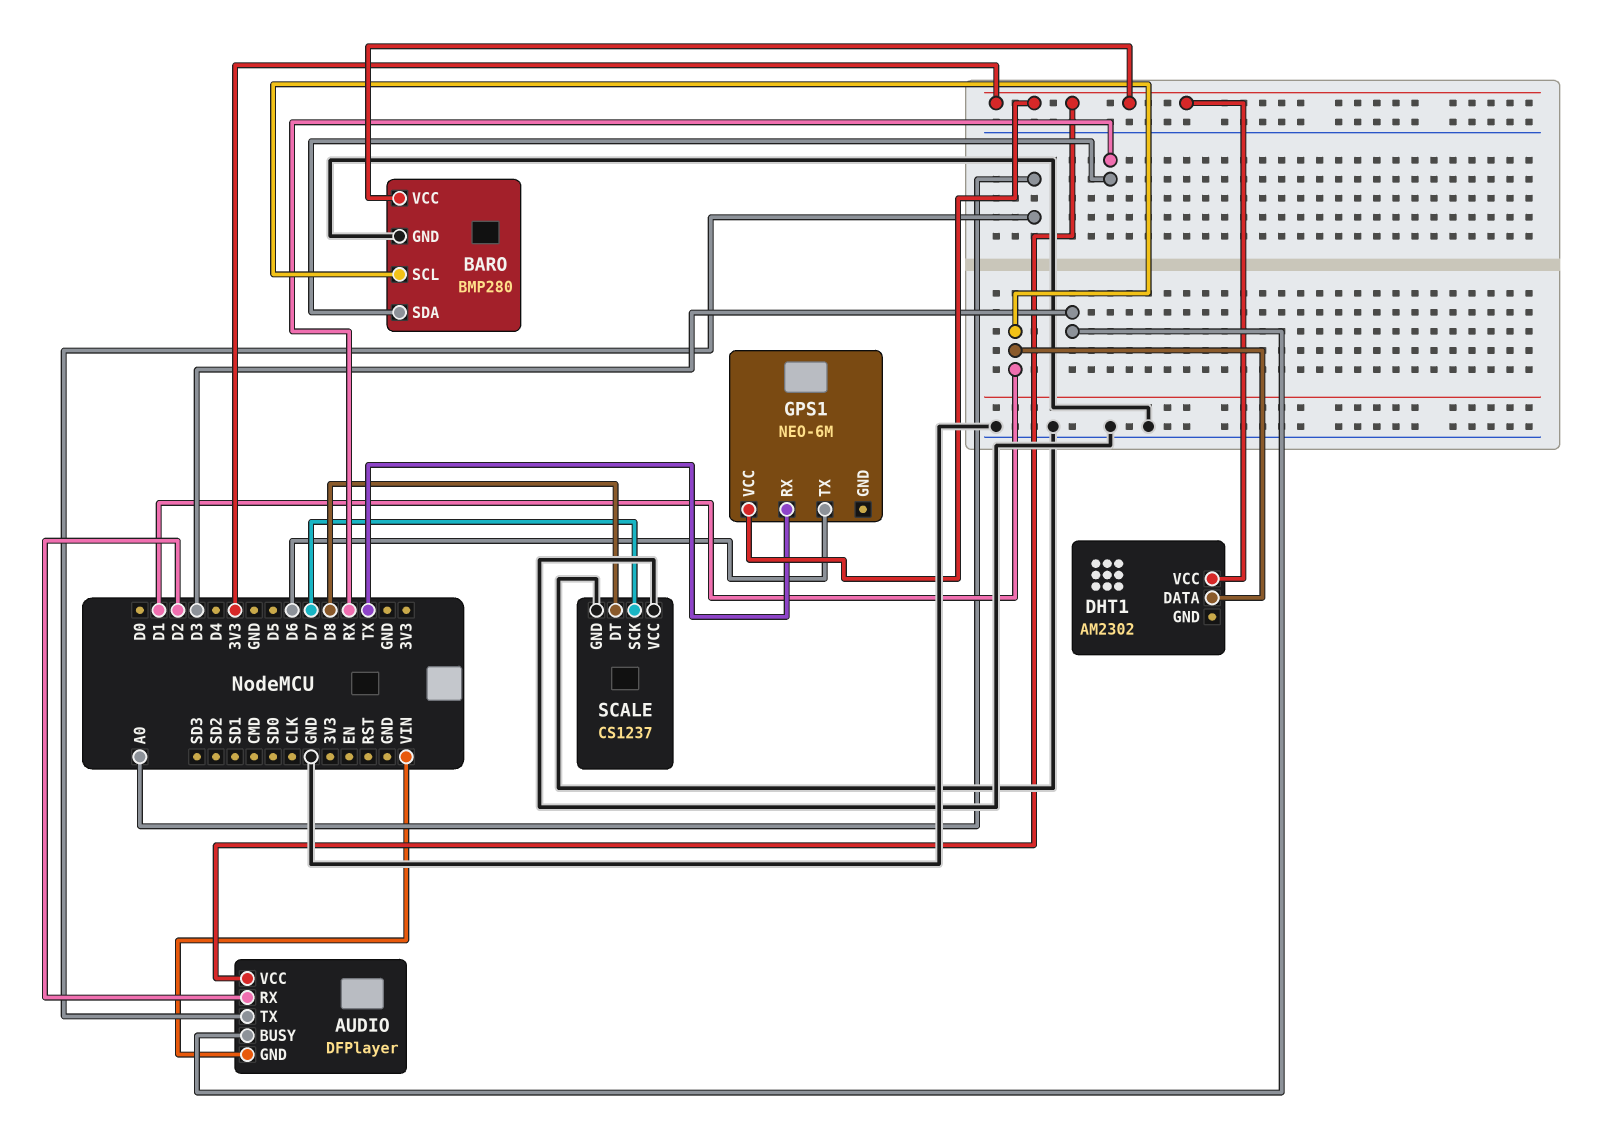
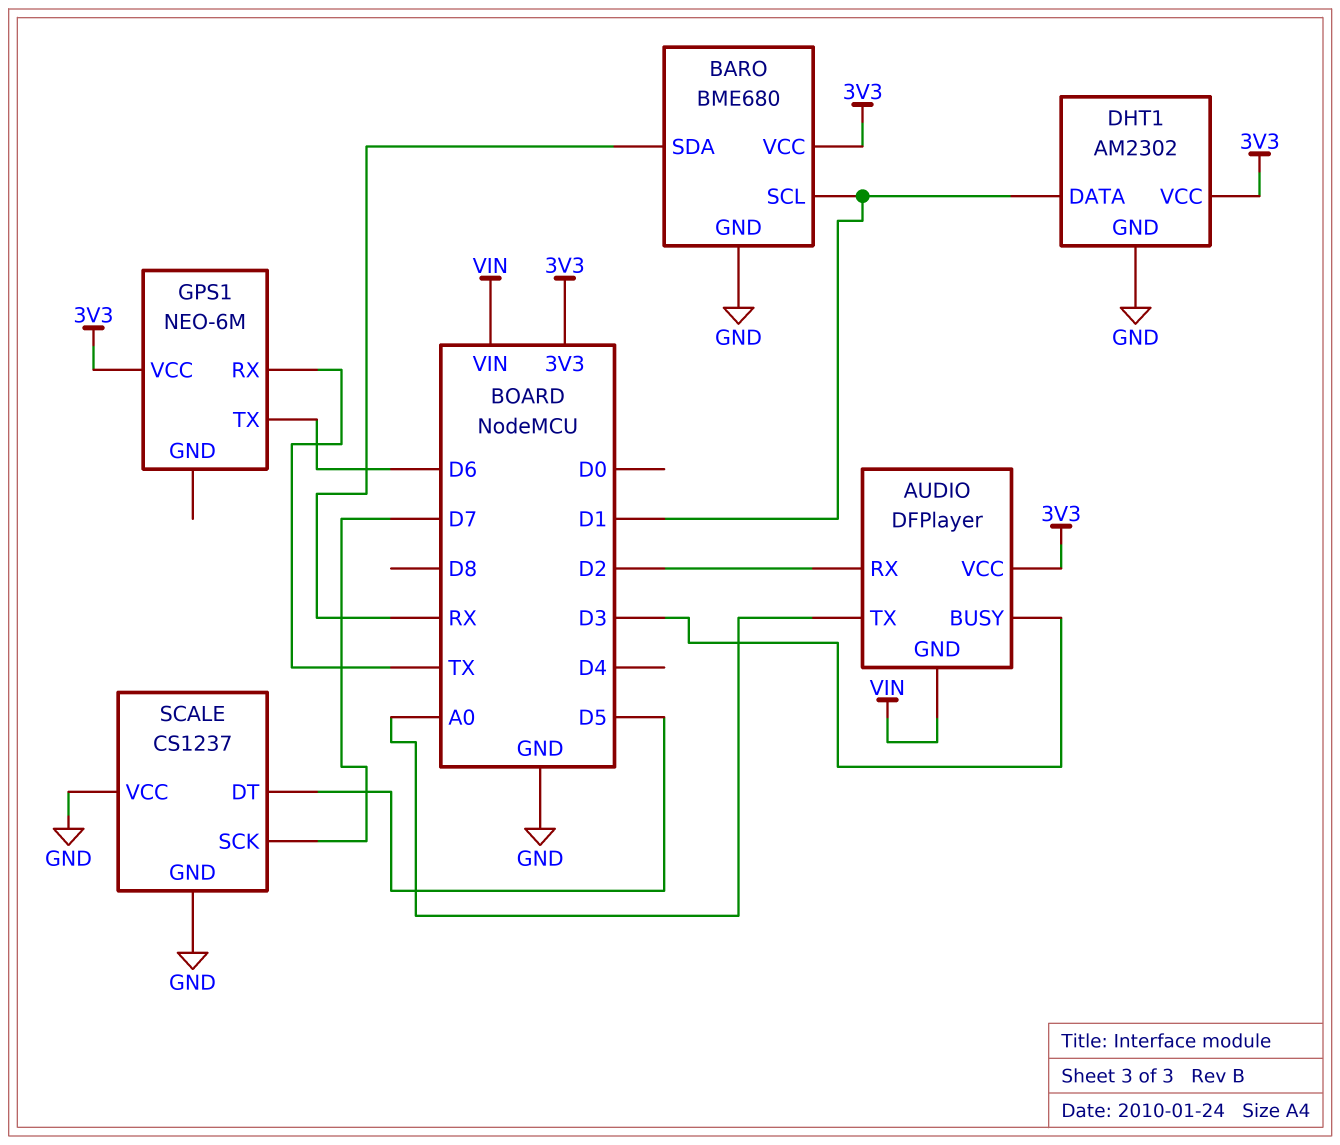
BARO: BMP280 -> BME680
DHT1 pin GND: none -> GND
SCALE pin DT: D8 -> D5

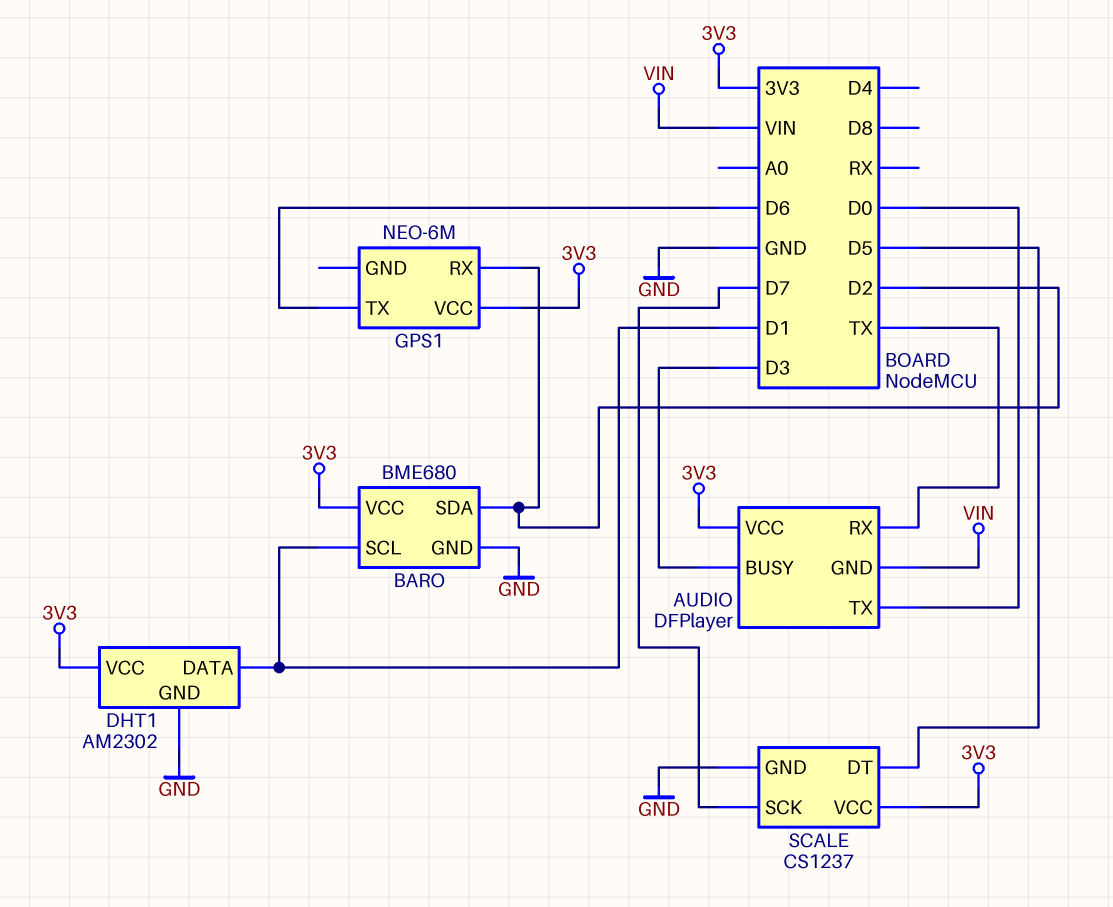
AUDIO pin RX: D2 -> TX
AUDIO pin TX: A0 -> D0
BARO pin SDA: RX -> D2
GPS1 pin RX: TX -> D2
SCALE pin VCC: GND -> 3V3

